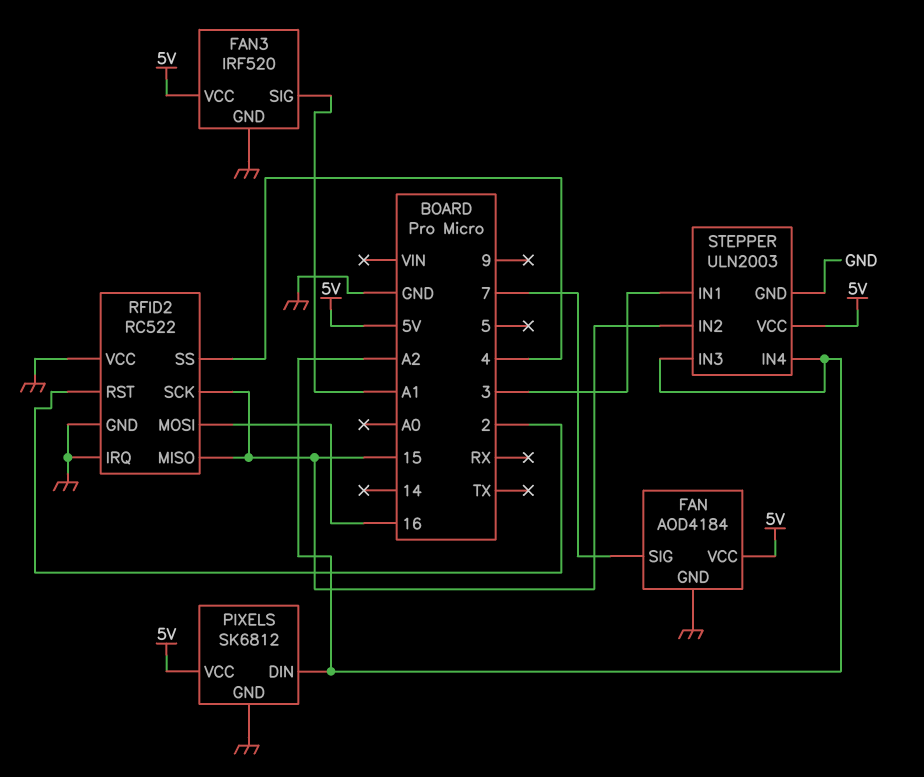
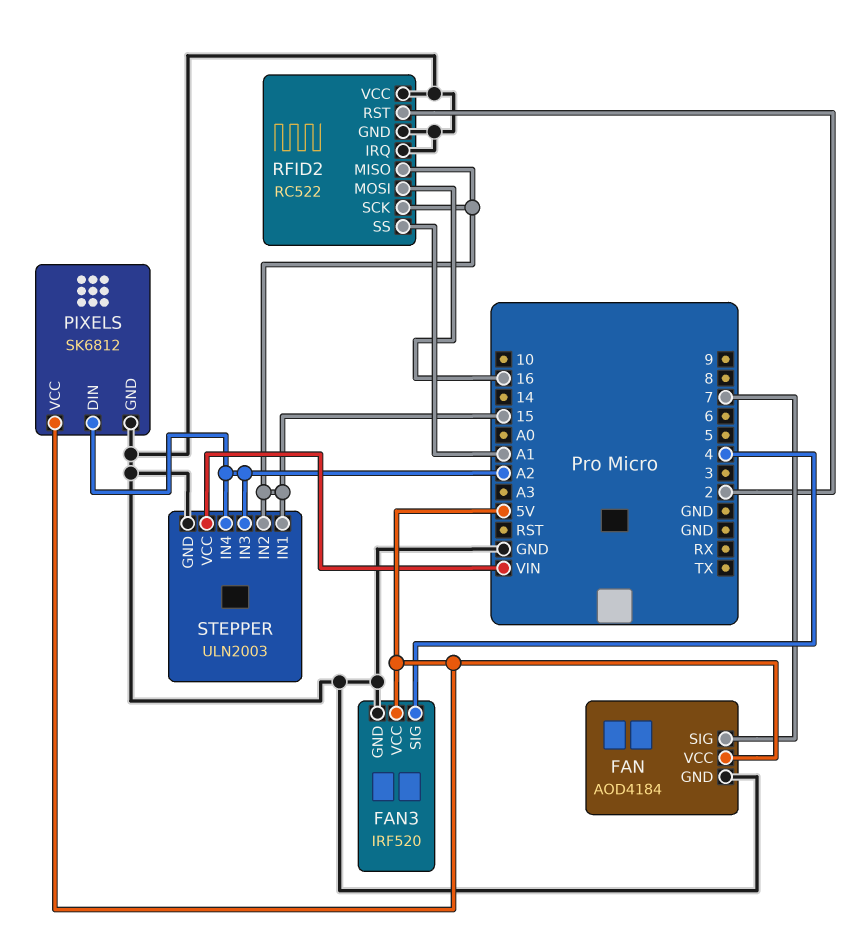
FAN3 pin SIG: A1 -> 4
RFID2 pin SS: 4 -> A1
STEPPER pin IN1: 3 -> 15
STEPPER pin VCC: 5V -> VIN

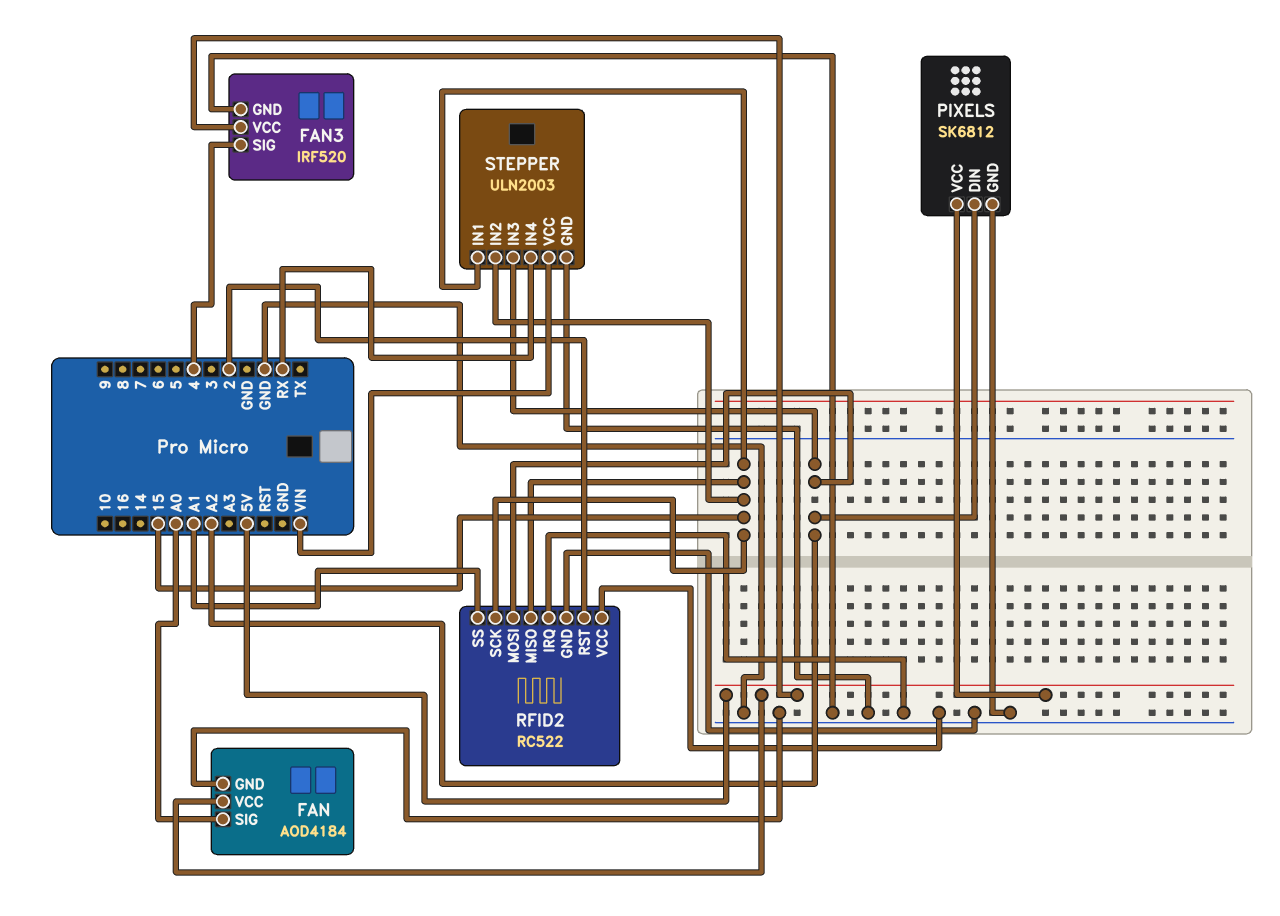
FAN pin SIG: 7 -> A0
RFID2 pin MOSI: 16 -> A2
STEPPER pin IN4: A2 -> RX

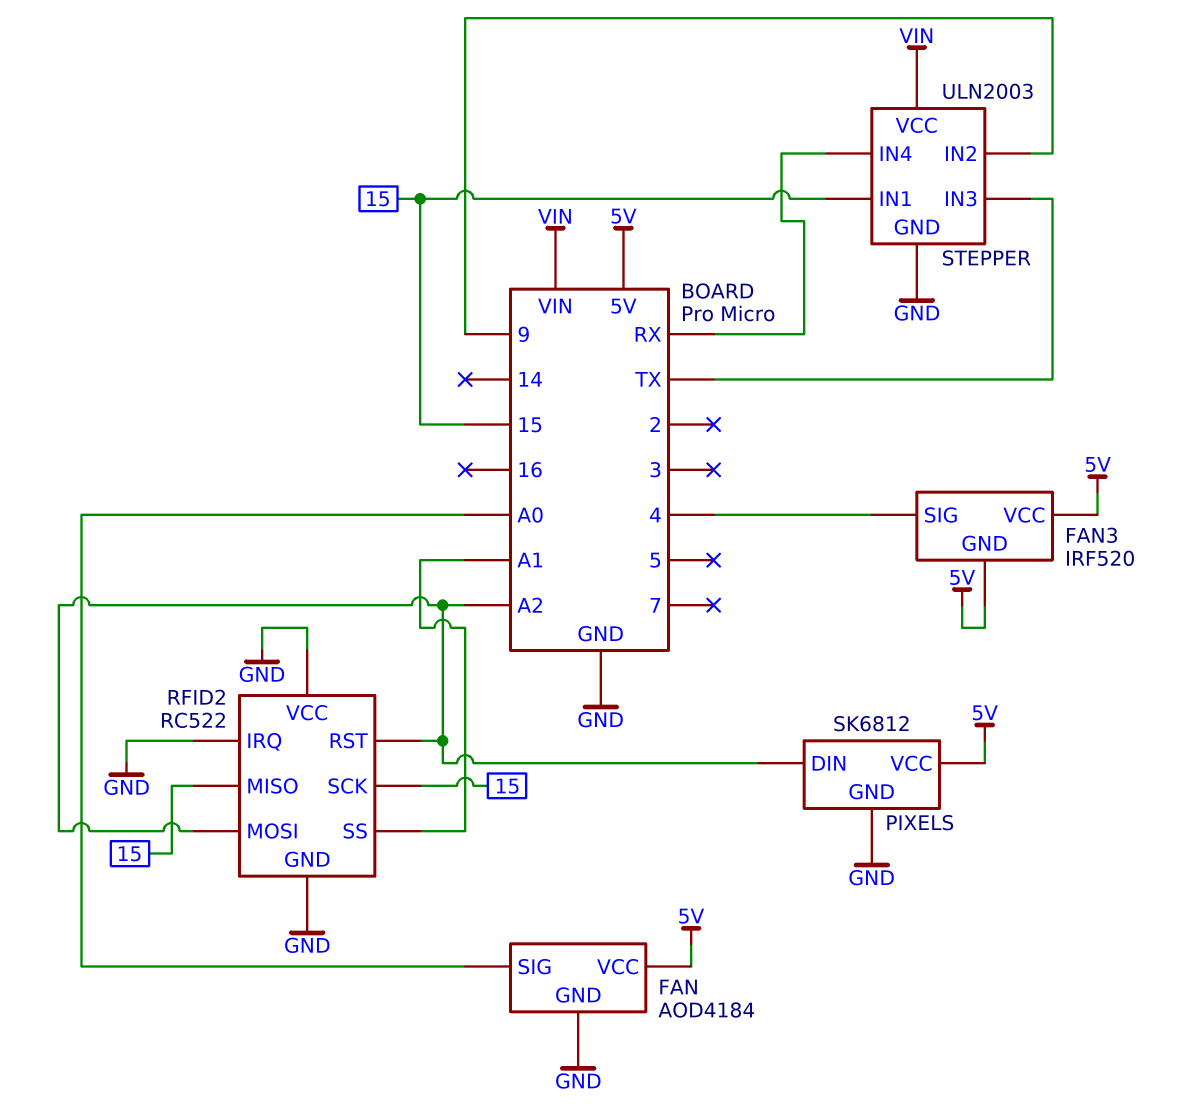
FAN3 pin GND: GND -> 5V
RFID2 pin RST: 2 -> A2
STEPPER pin IN2: 15 -> 9
STEPPER pin IN3: A2 -> TX

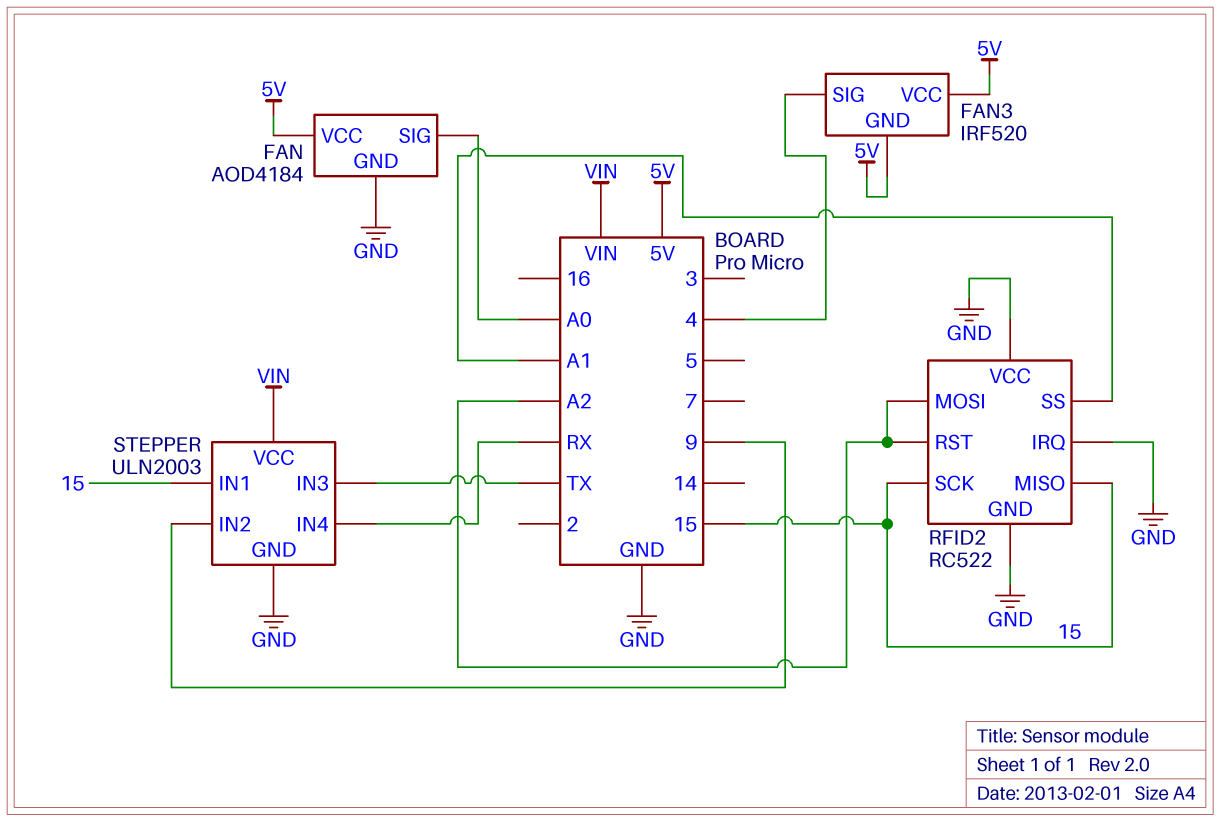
PIXELS: SK6812 -> none
PIXELS pin DIN: A2 -> none
PIXELS pin GND: GND -> none
PIXELS pin VCC: 5V -> none

